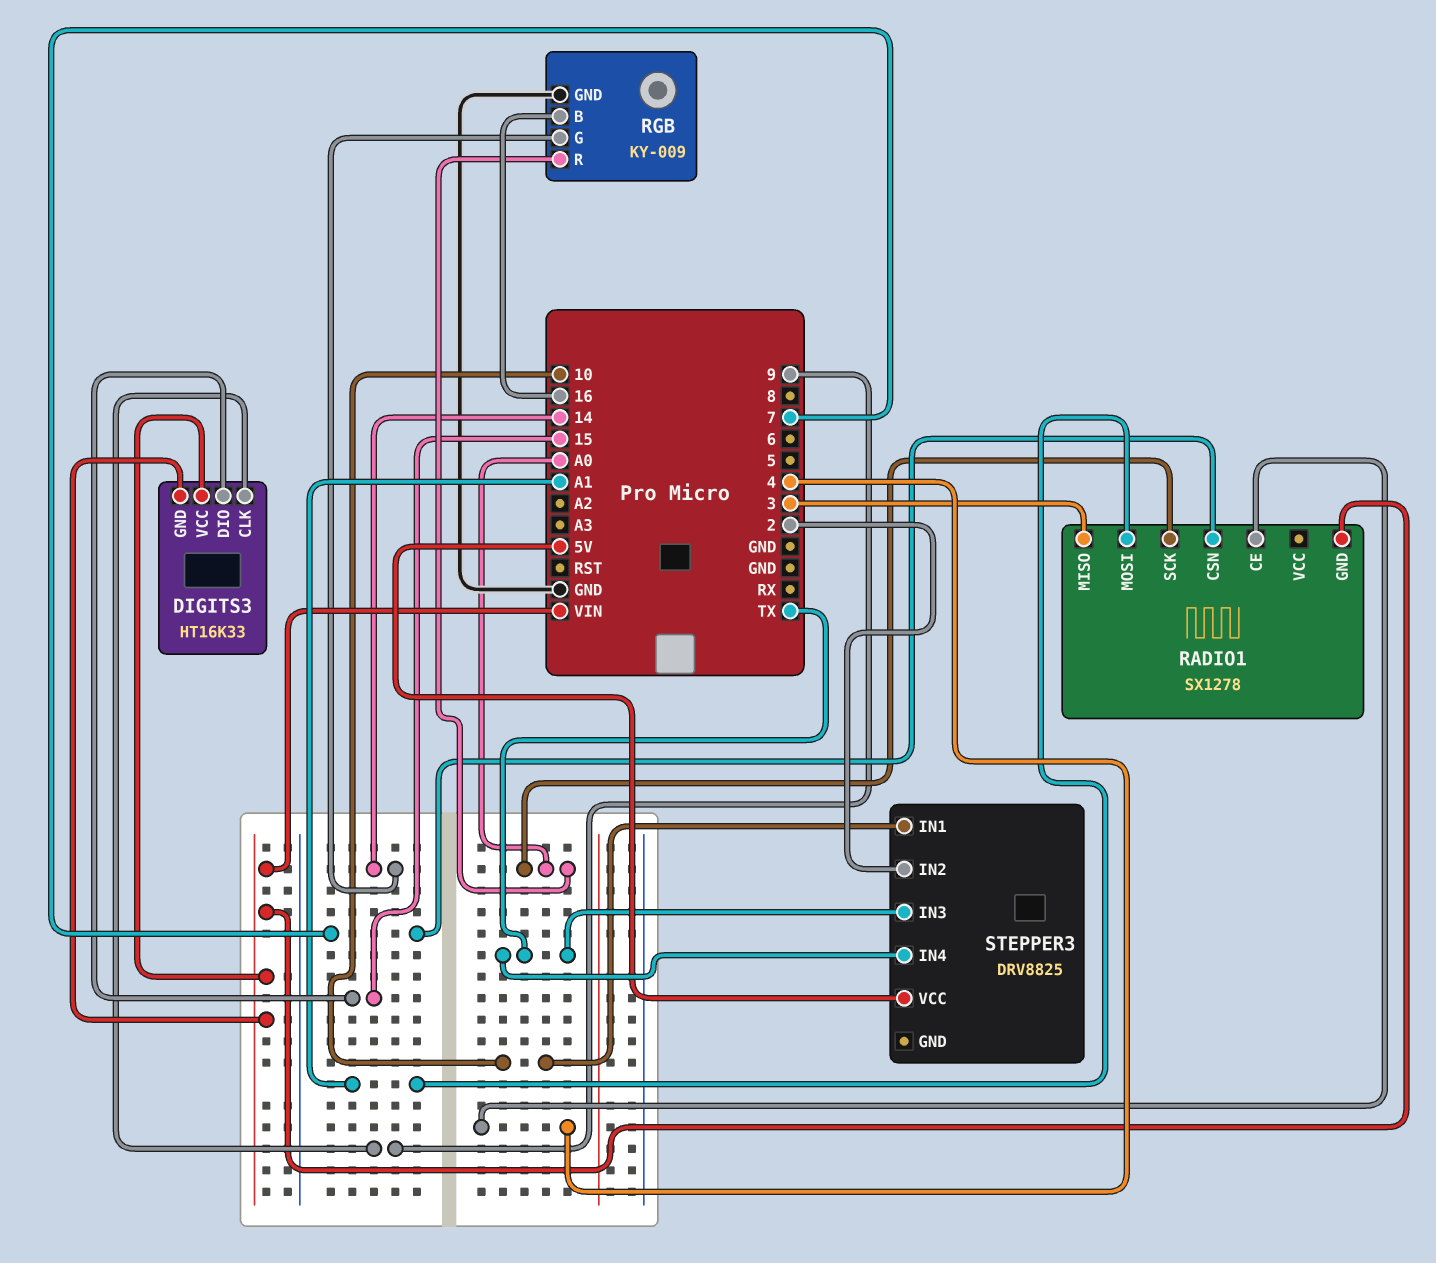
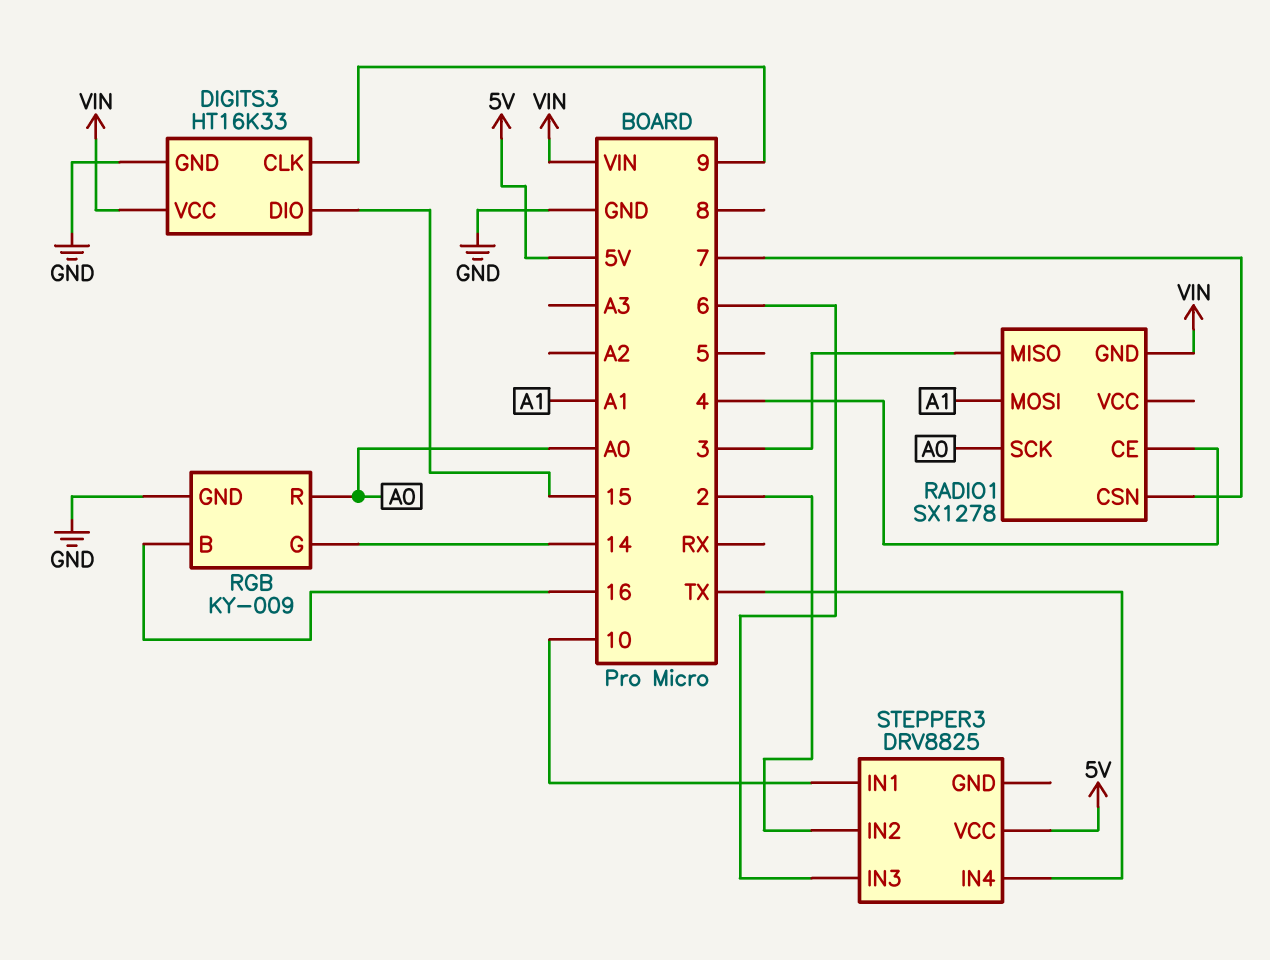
DIGITS3 pin GND: VIN -> GND
STEPPER3 pin IN3: TX -> 6

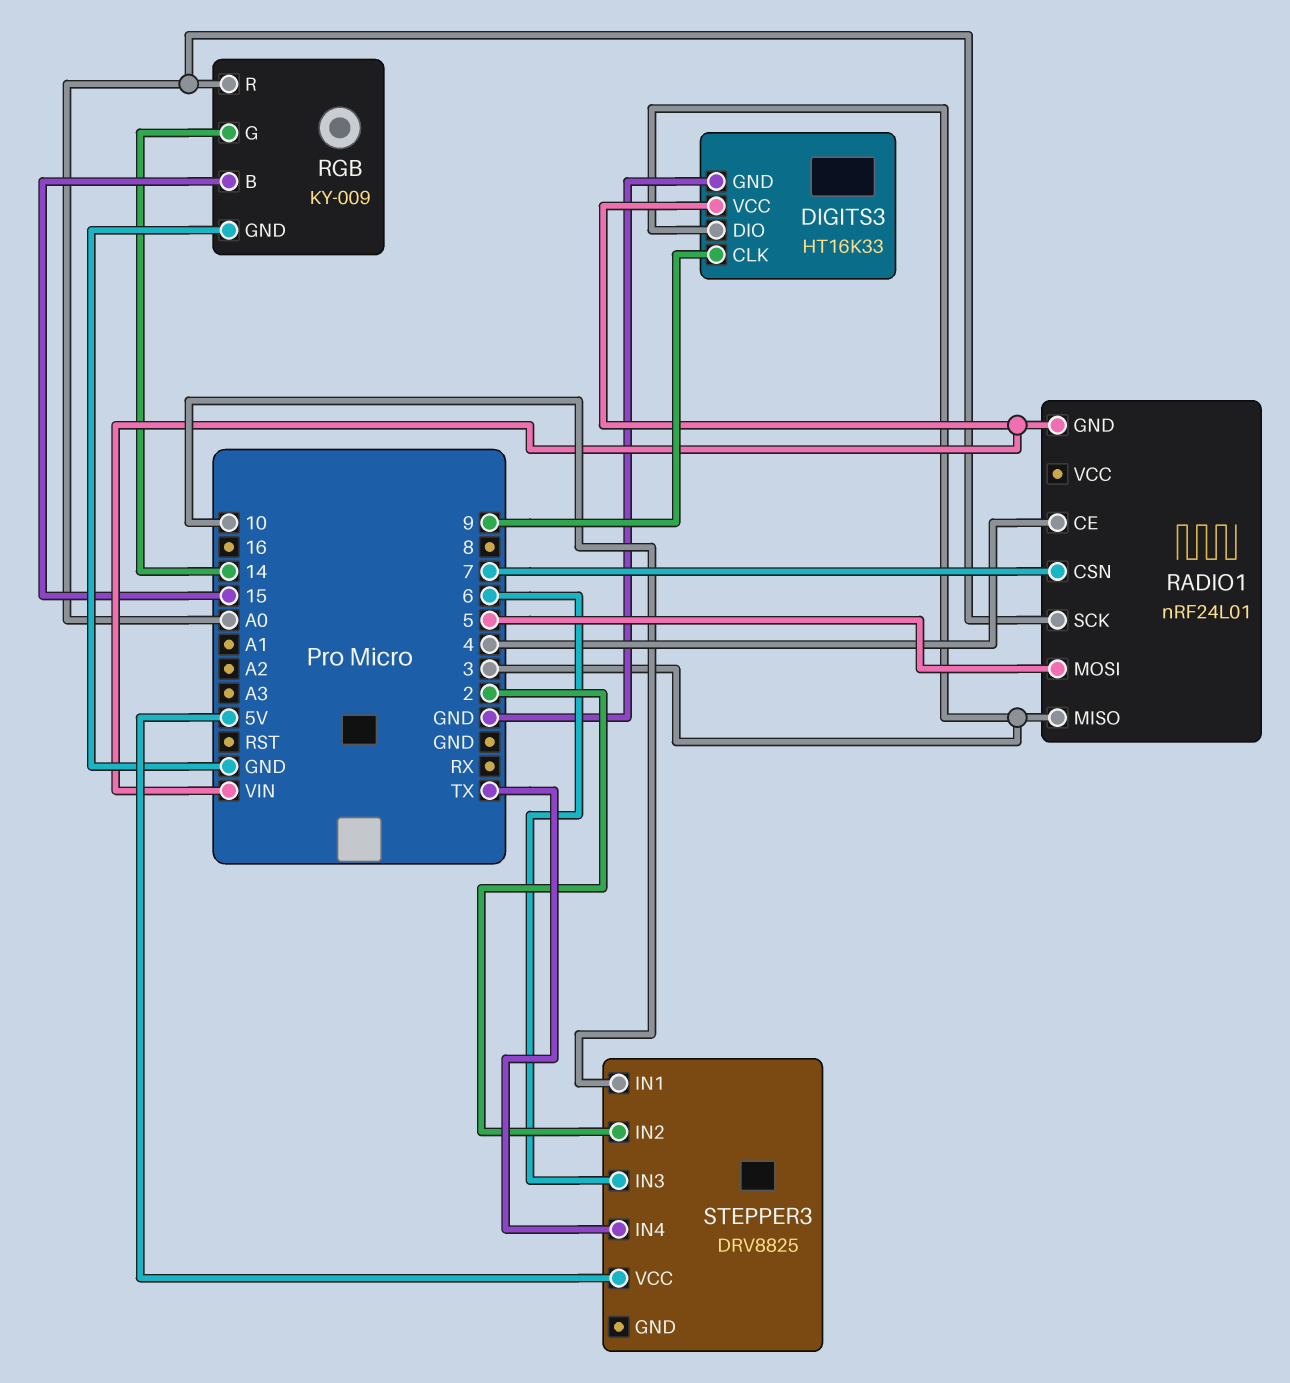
DIGITS3 pin DIO: 15 -> 3
RADIO1: SX1278 -> nRF24L01
RADIO1 pin MOSI: A1 -> 5
RGB pin B: 16 -> 15

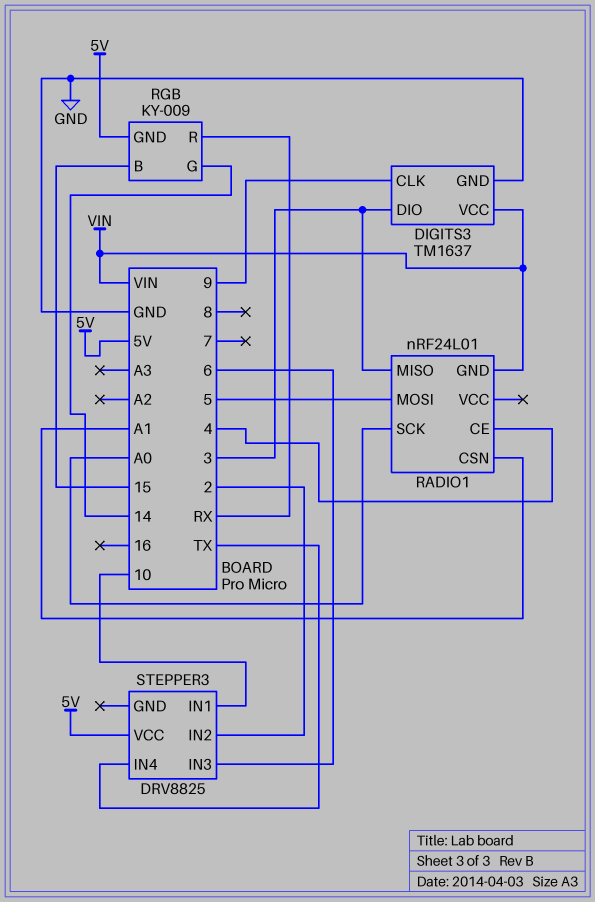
DIGITS3: HT16K33 -> TM1637
RADIO1 pin CSN: 7 -> A1
RGB pin GND: GND -> 5V
RGB pin R: A0 -> RX

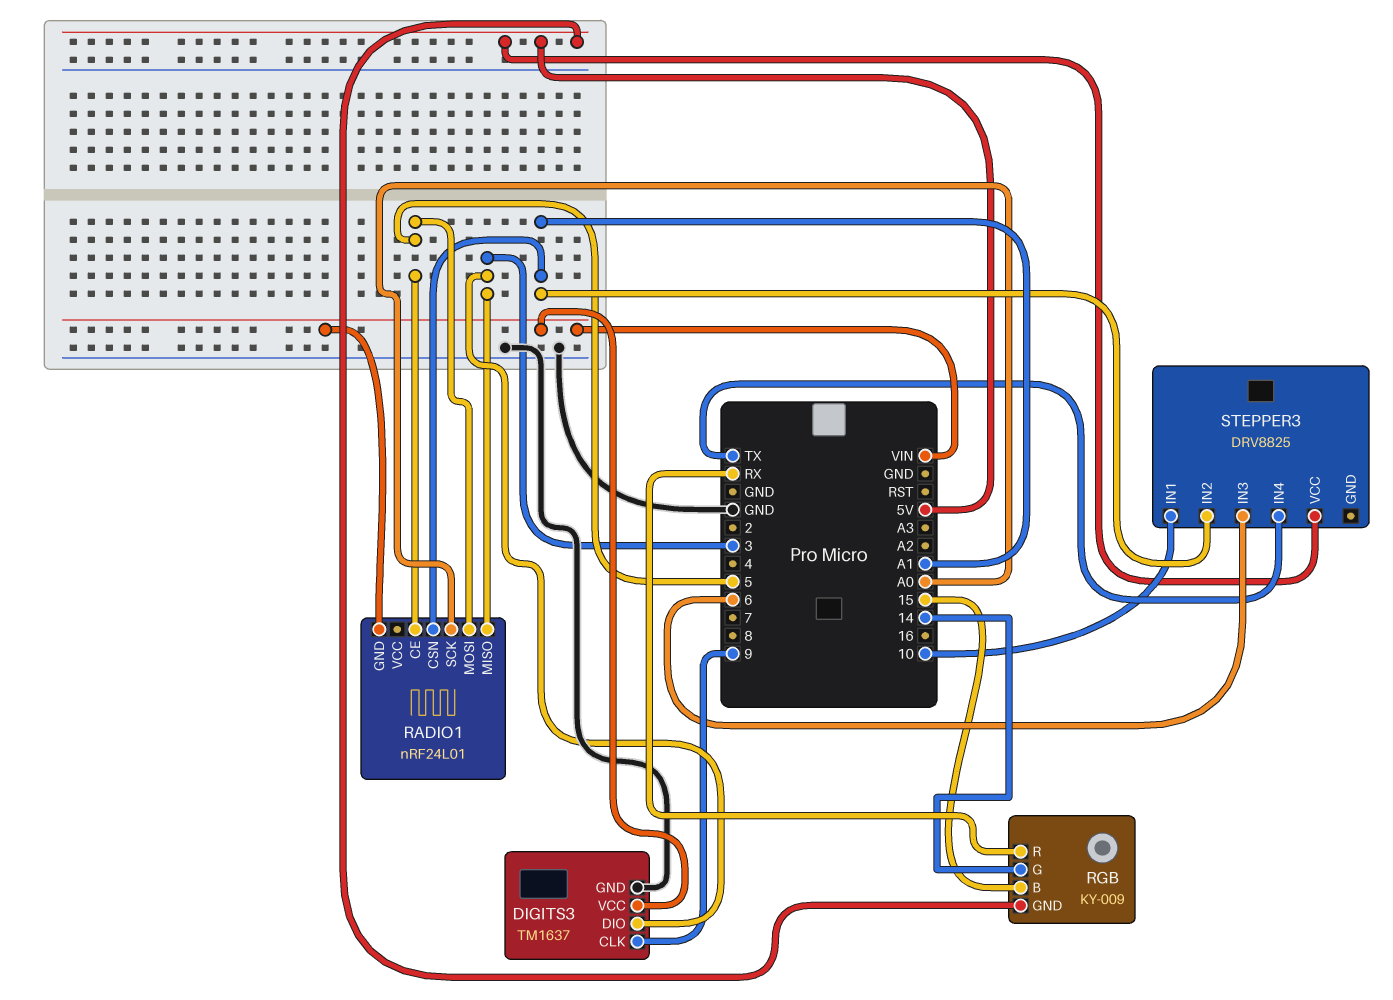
RADIO1 pin CE: 4 -> 5
STEPPER3 pin IN2: 2 -> A1

